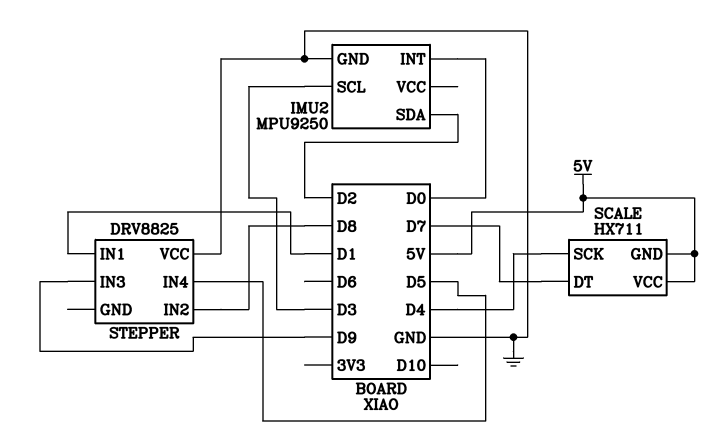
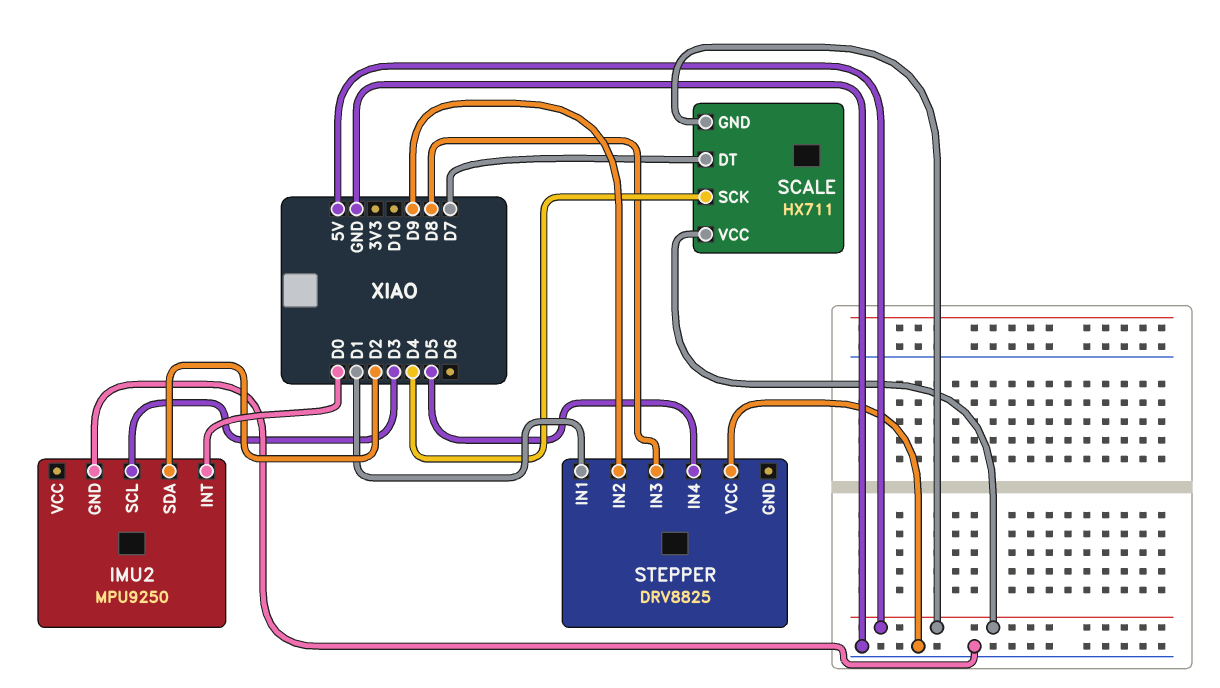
STEPPER pin IN2: D8 -> D9
STEPPER pin IN3: D9 -> D8

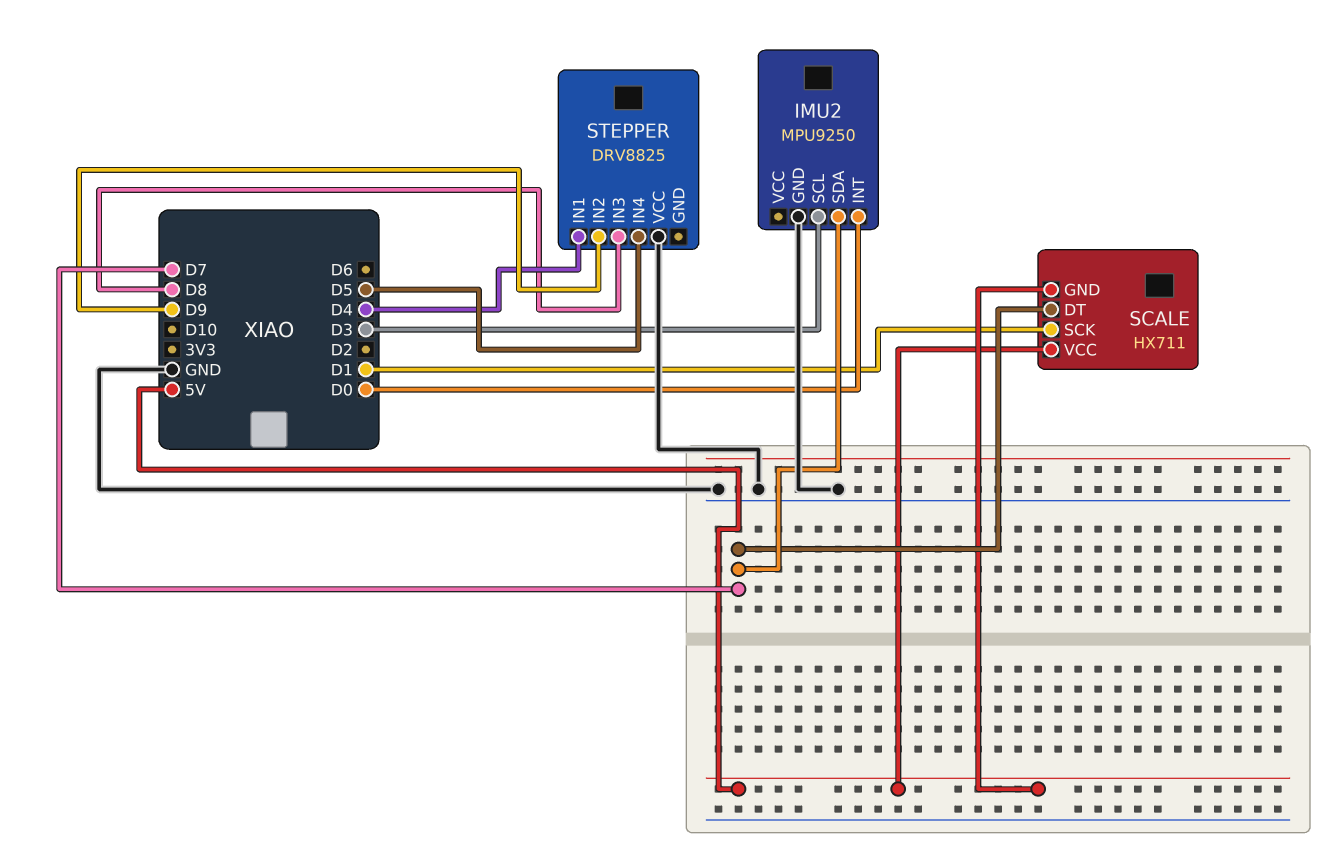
IMU2 pin SDA: D2 -> D7
SCALE pin SCK: D4 -> D1
STEPPER pin IN1: D1 -> D4

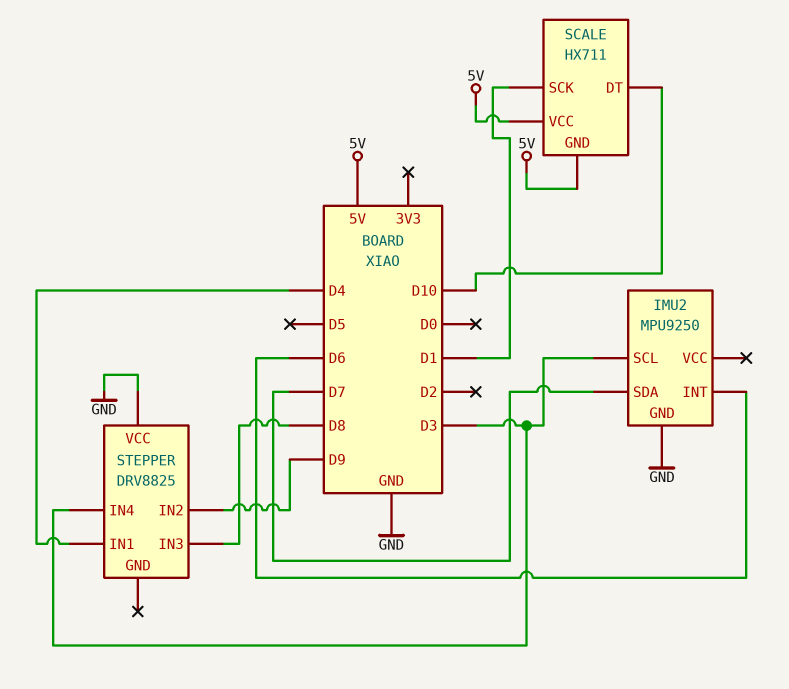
IMU2 pin INT: D0 -> D6
SCALE pin DT: D7 -> D10
STEPPER pin IN4: D5 -> D3

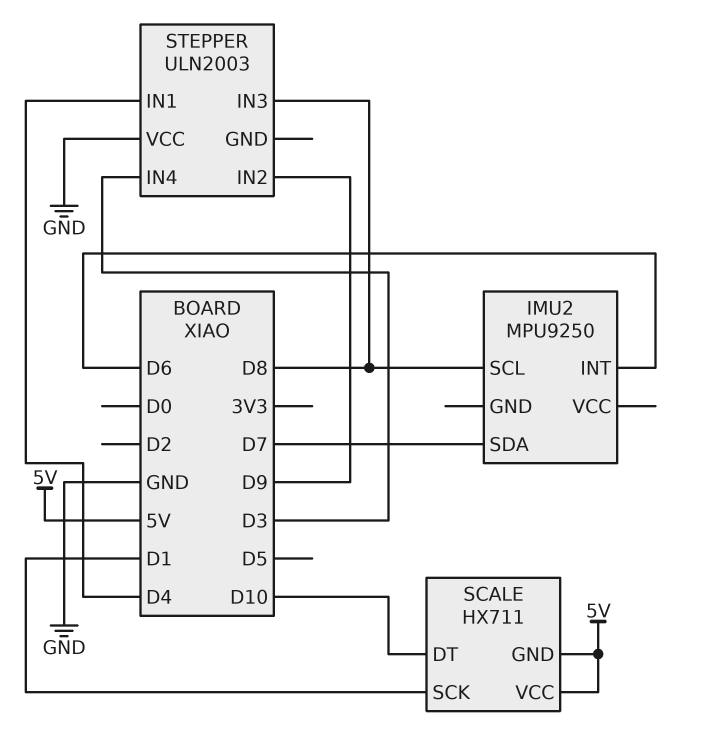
IMU2 pin GND: GND -> none
IMU2 pin SCL: D3 -> D8
STEPPER: DRV8825 -> ULN2003

